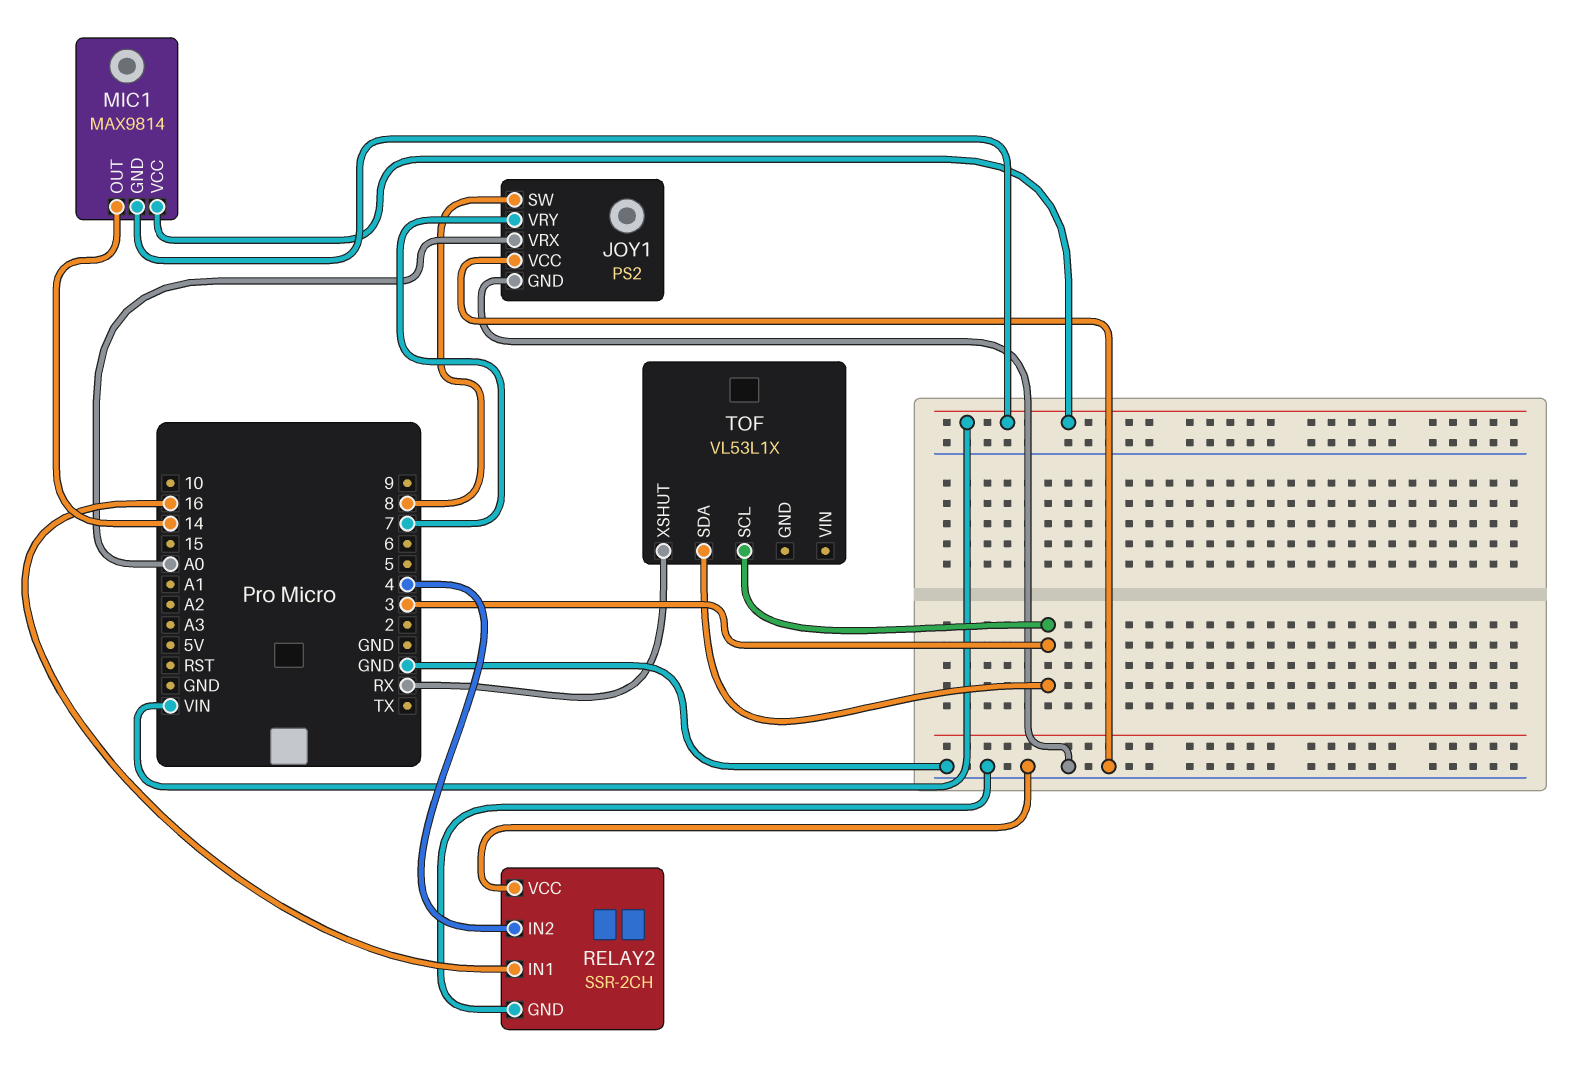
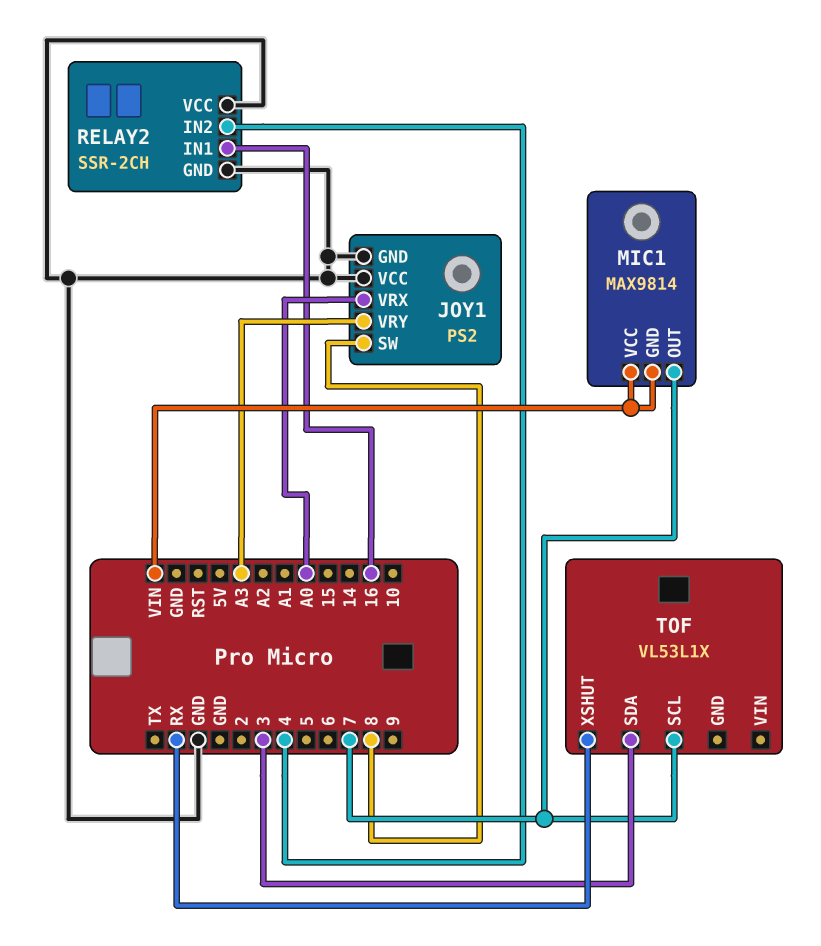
JOY1 pin VRY: 7 -> A3
MIC1 pin OUT: 14 -> 7
TOF pin SCL: 3 -> 7

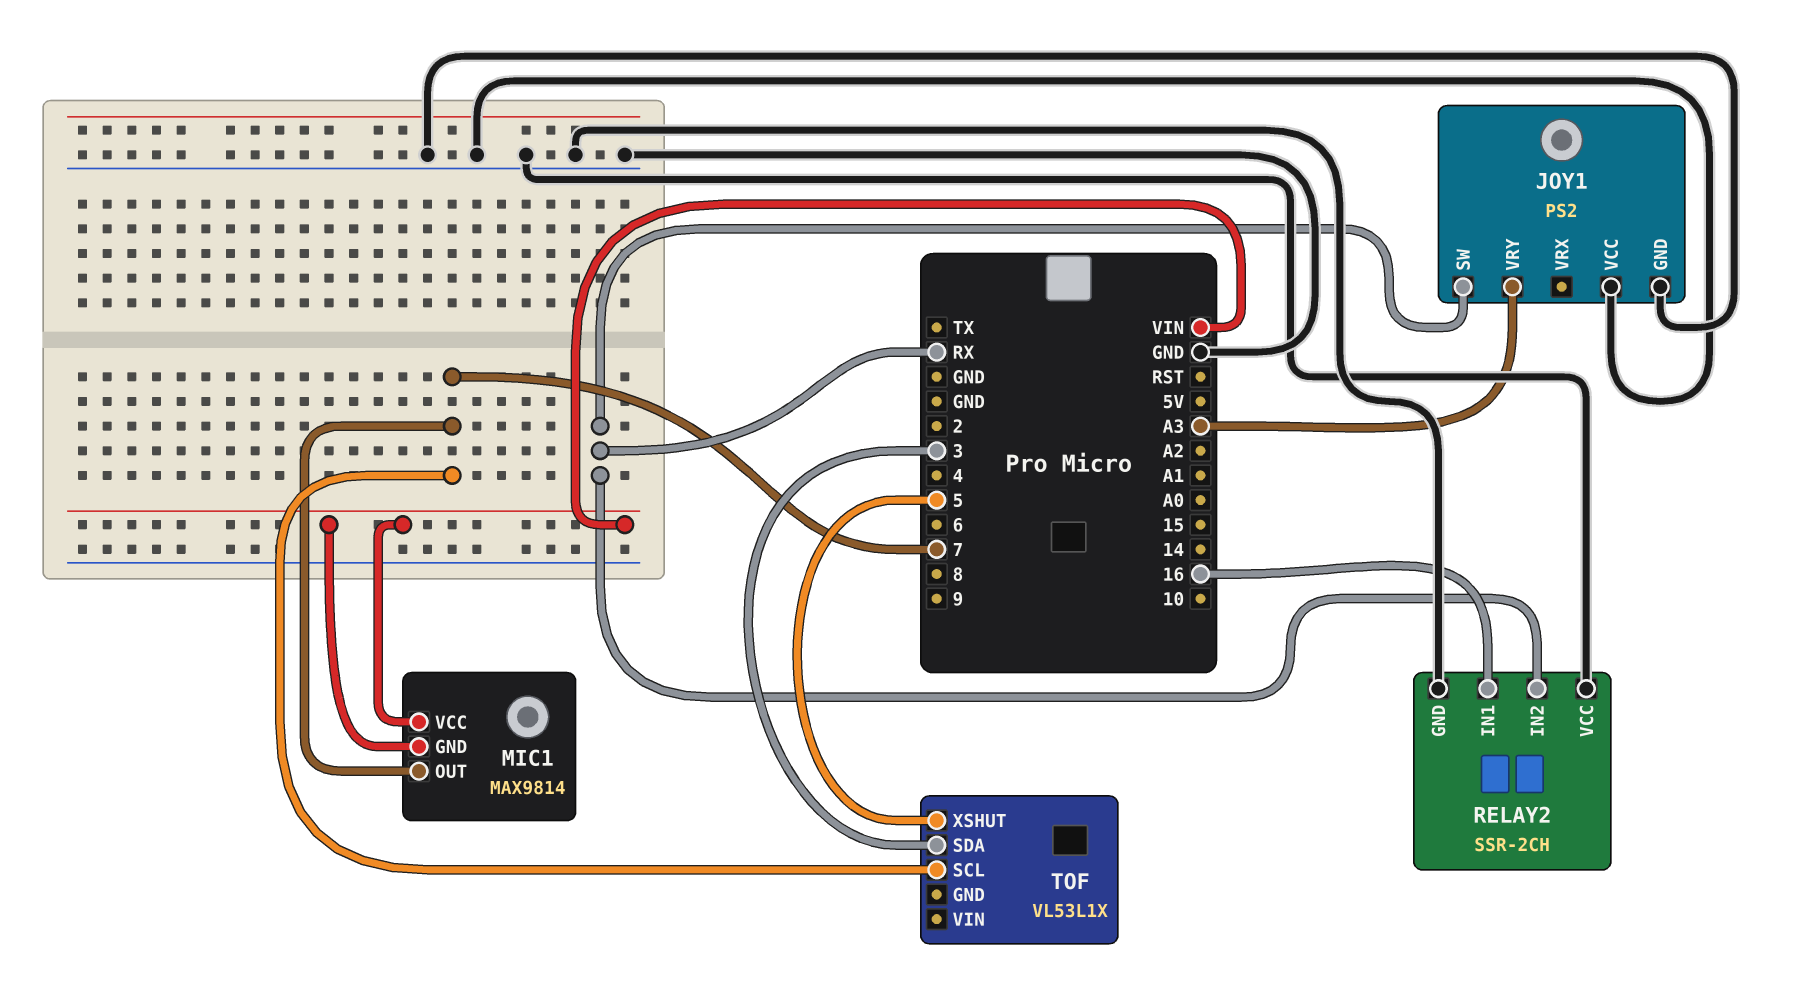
JOY1 pin SW: 8 -> RX
JOY1 pin VRX: A0 -> none
RELAY2 pin IN2: 4 -> RX
TOF pin XSHUT: RX -> 5

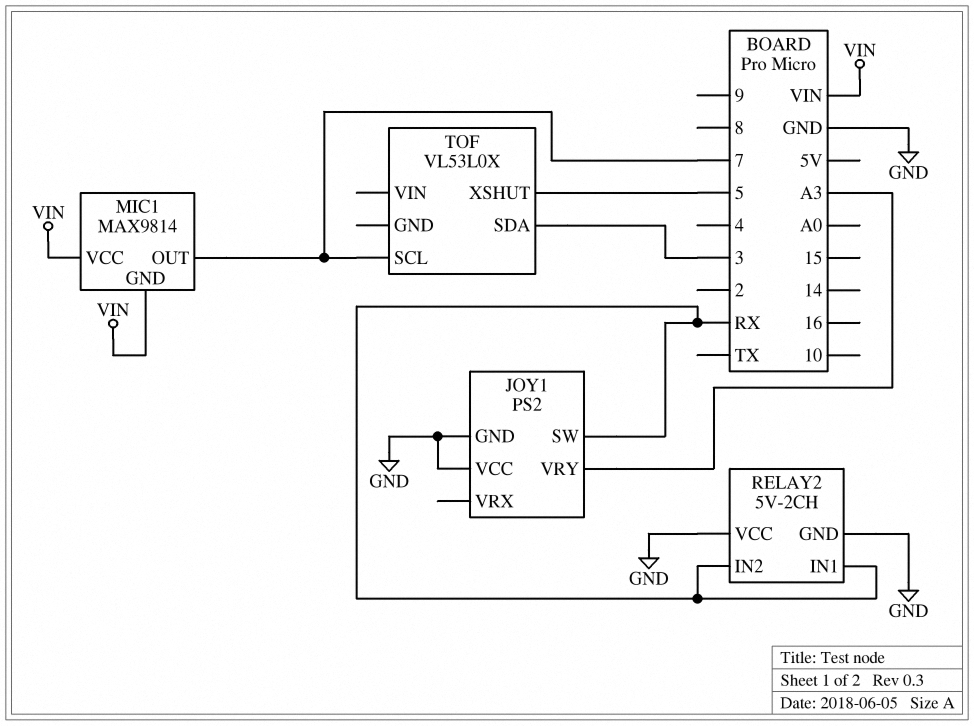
RELAY2: SSR-2CH -> 5V-2CH
RELAY2 pin IN1: 16 -> RX
TOF: VL53L1X -> VL53L0X

